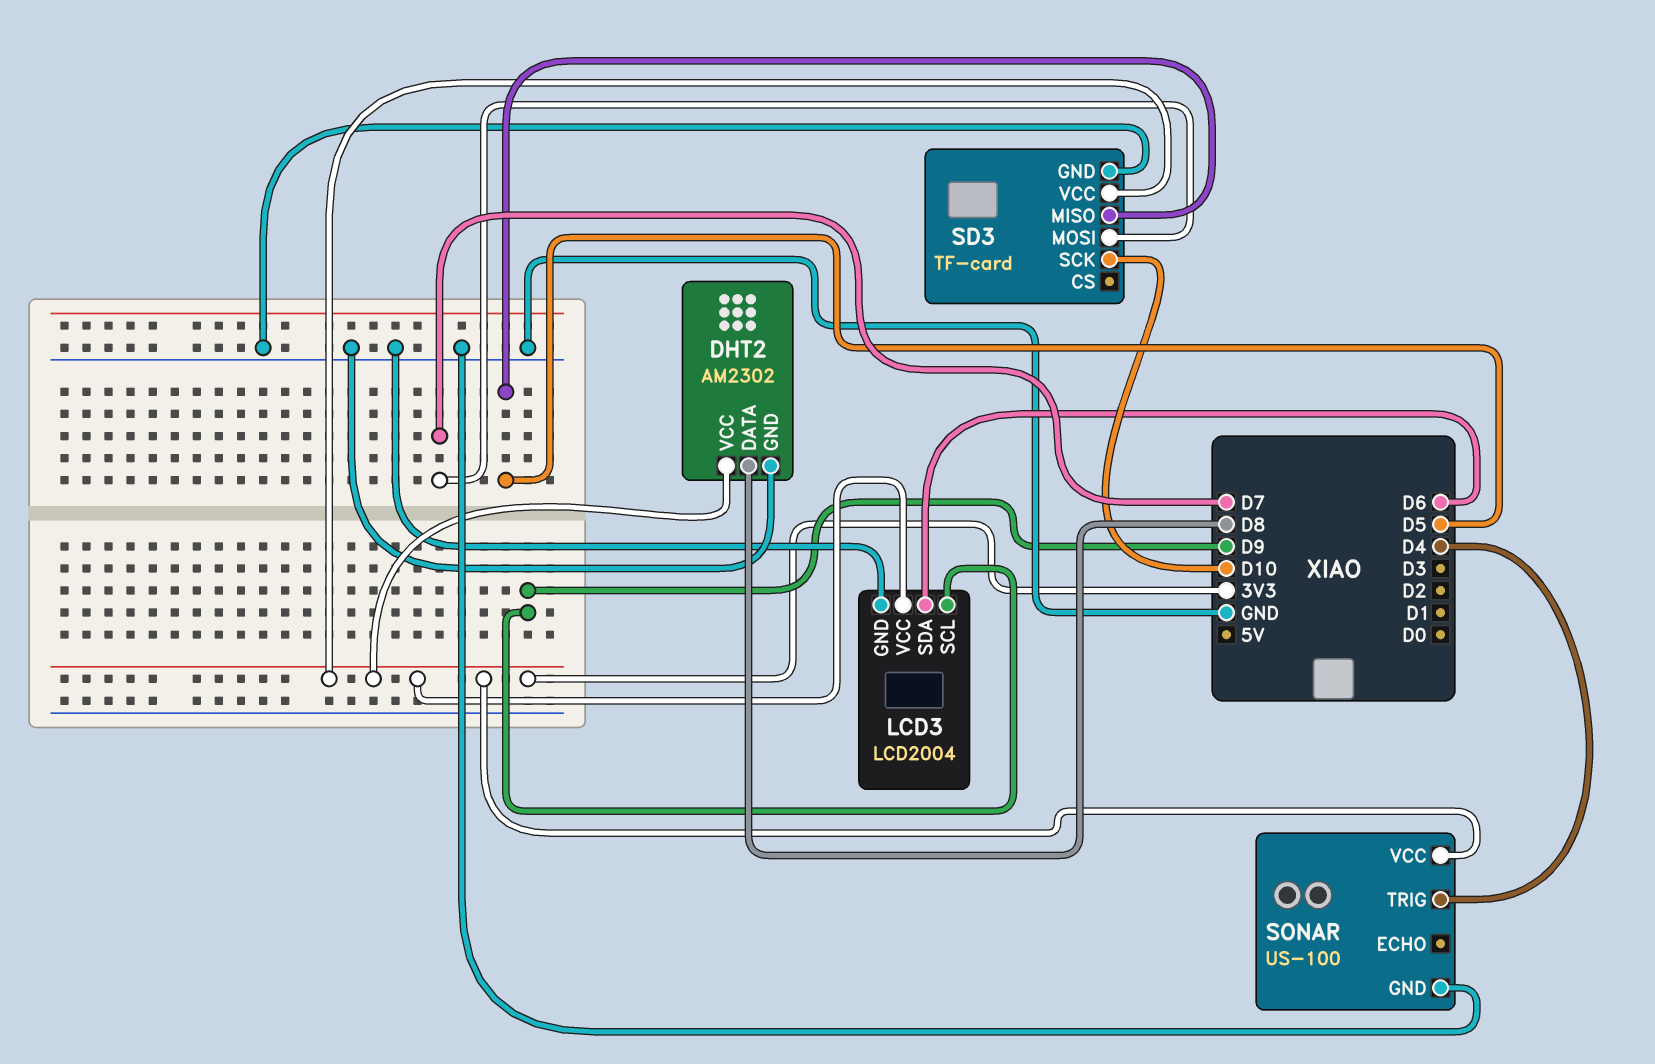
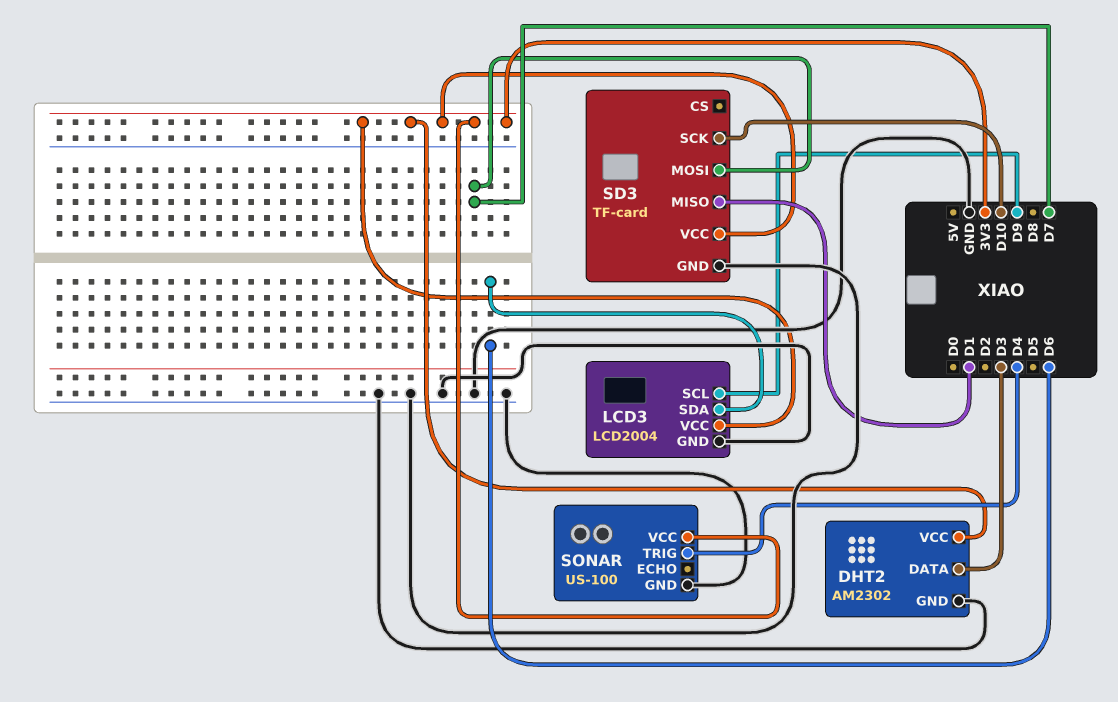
DHT2 pin DATA: D8 -> D3
SD3 pin MISO: D5 -> D1

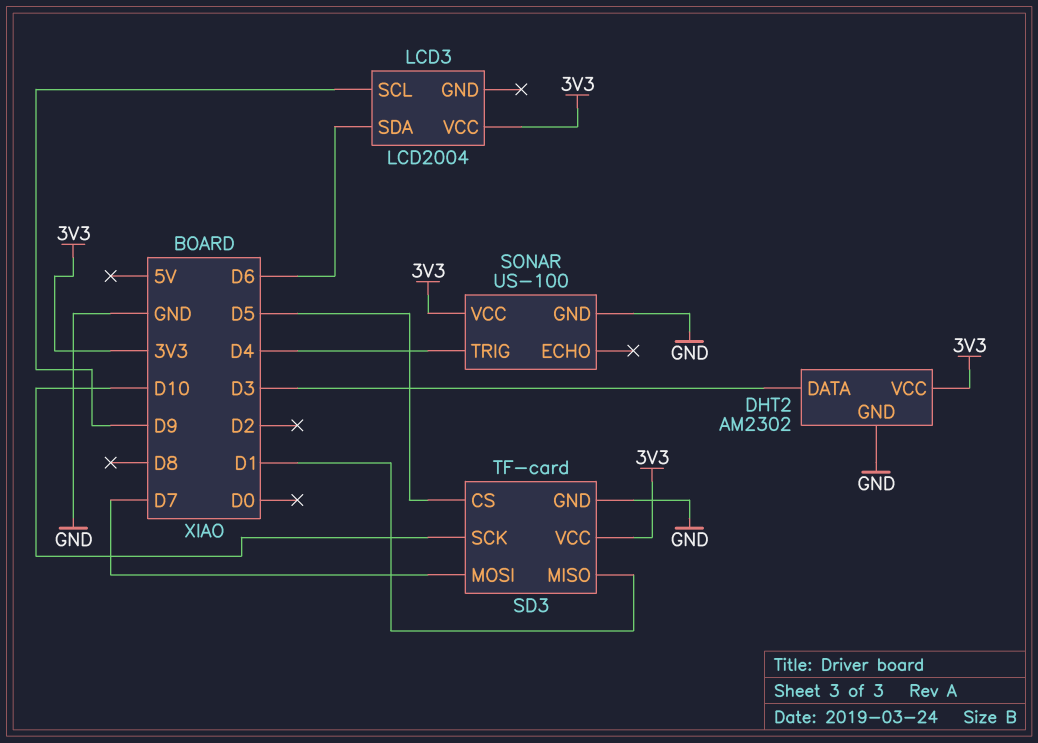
LCD3 pin GND: GND -> none
SD3 pin CS: none -> D5

